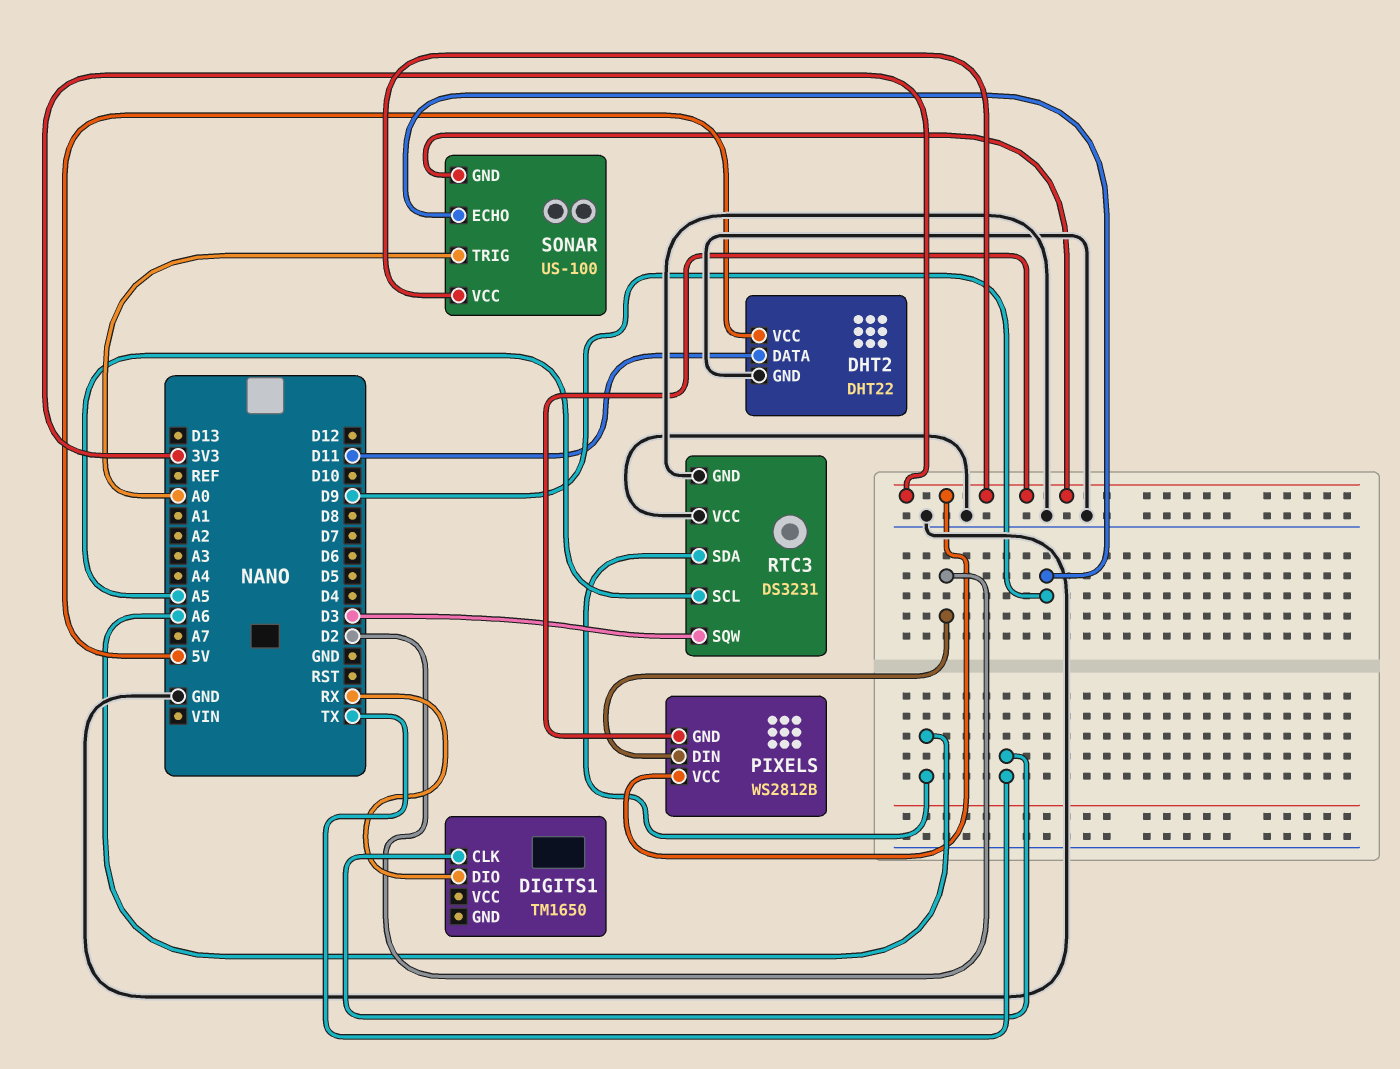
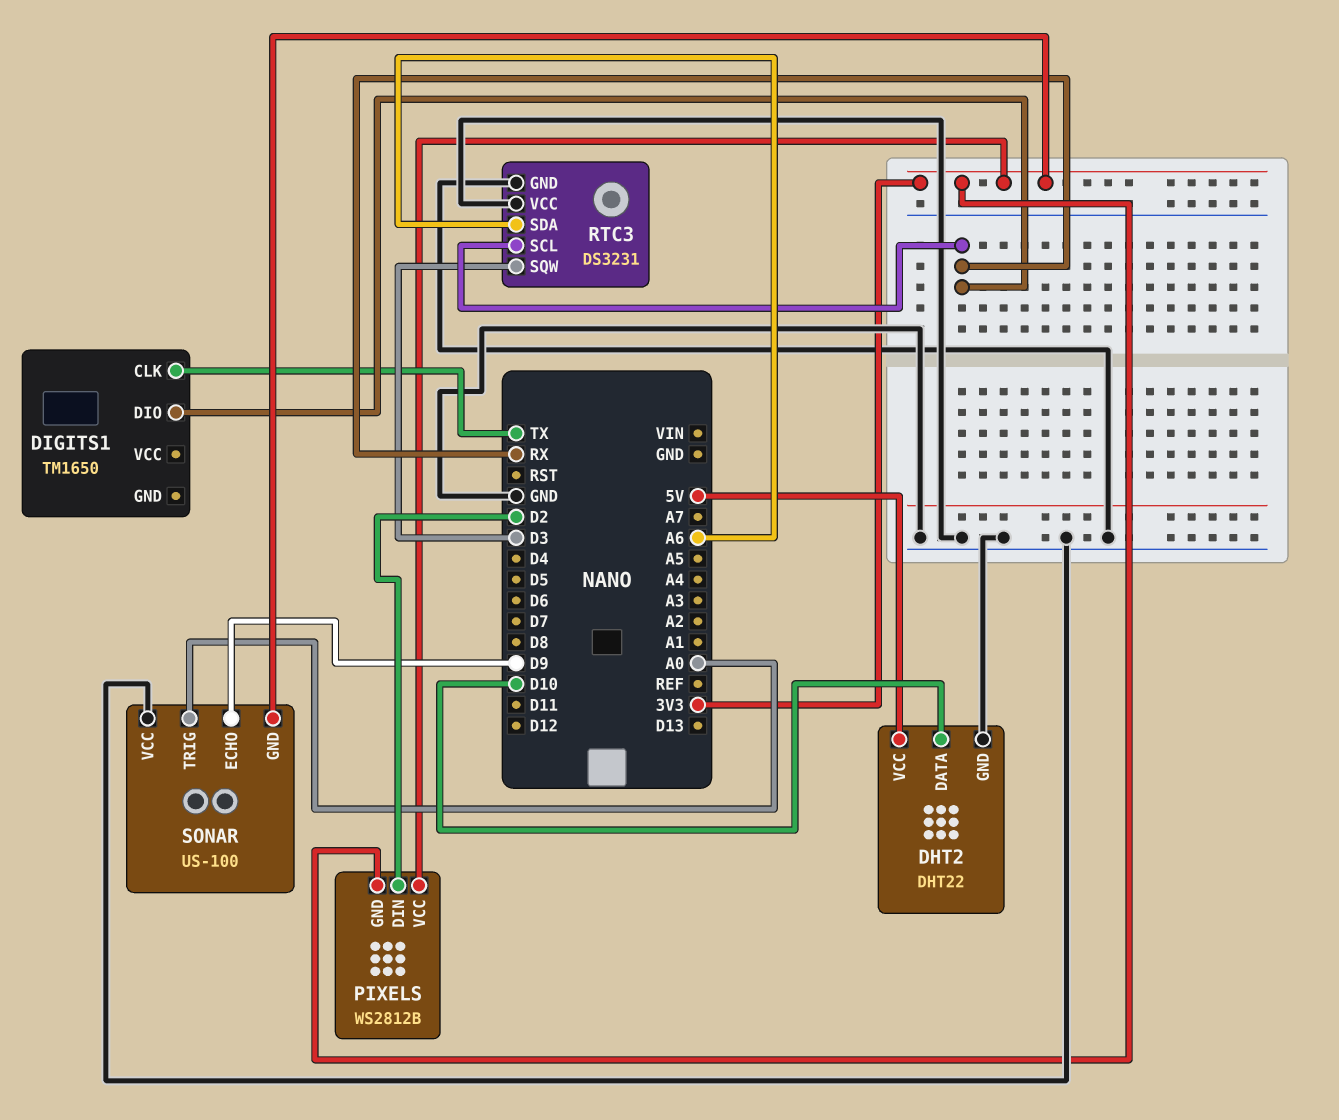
DHT2 pin DATA: D11 -> D10
RTC3 pin SCL: A5 -> RX
SONAR pin VCC: 3V3 -> GND

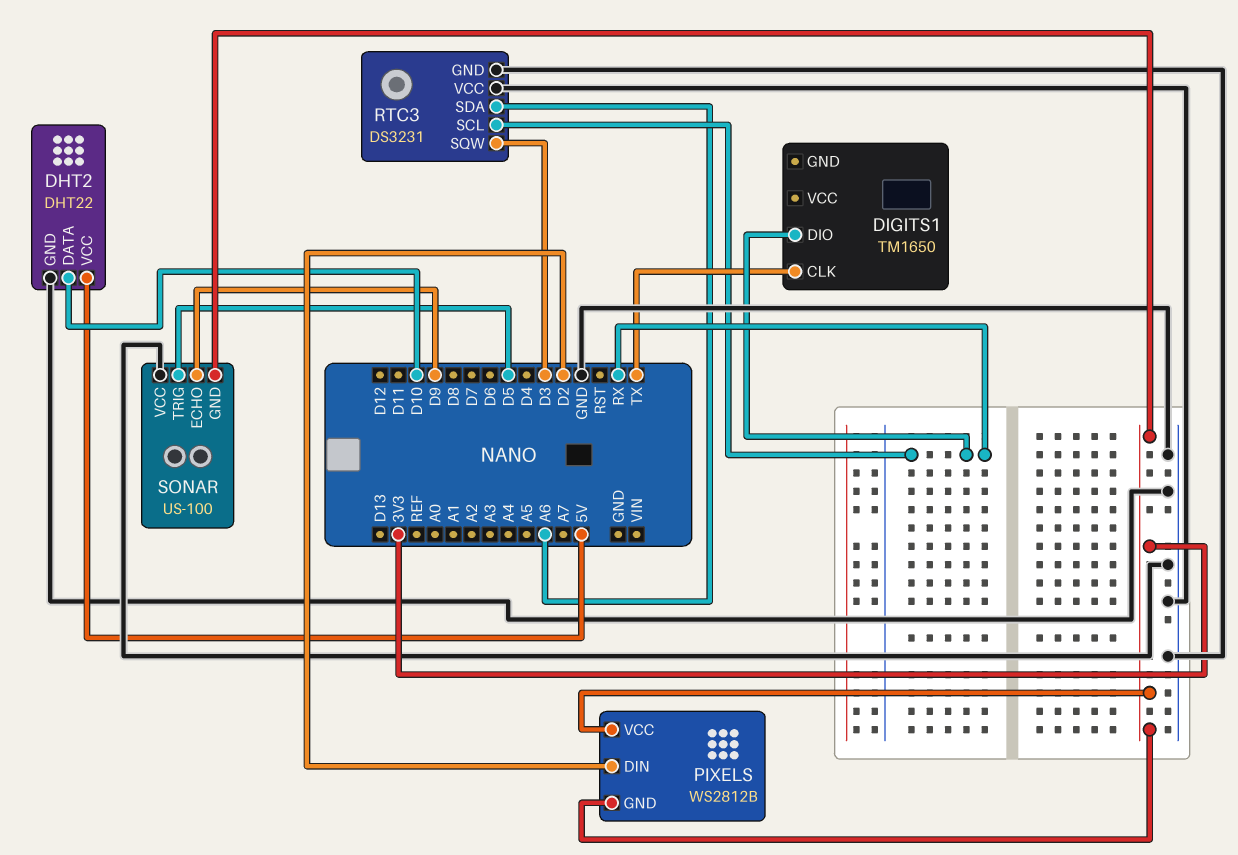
SONAR pin TRIG: A0 -> D5

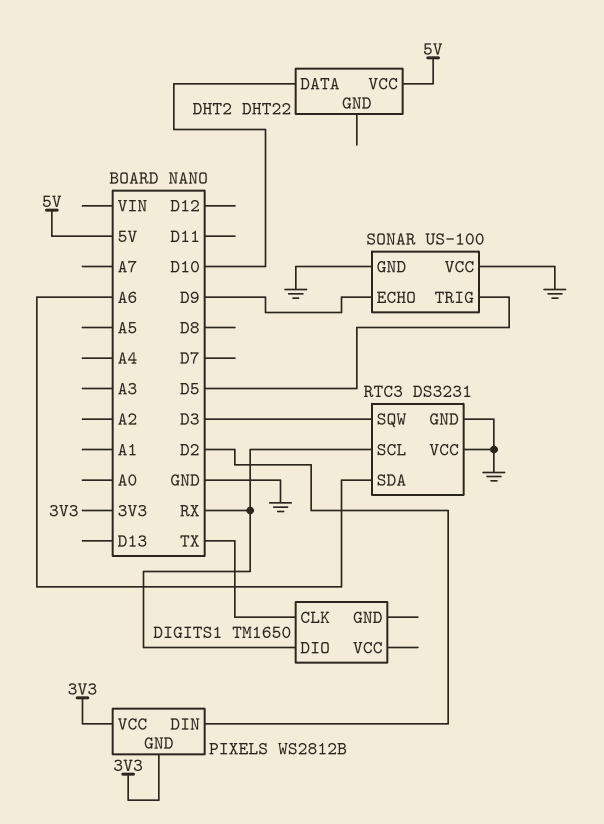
DHT2 pin GND: GND -> none
SONAR pin GND: 3V3 -> GND

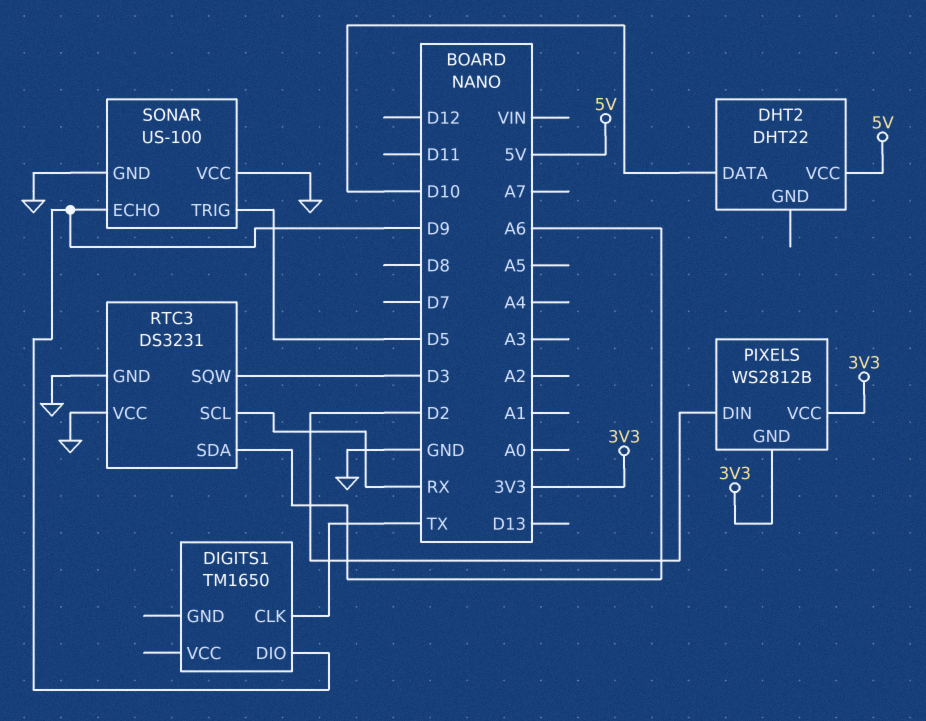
DIGITS1 pin DIO: RX -> D9

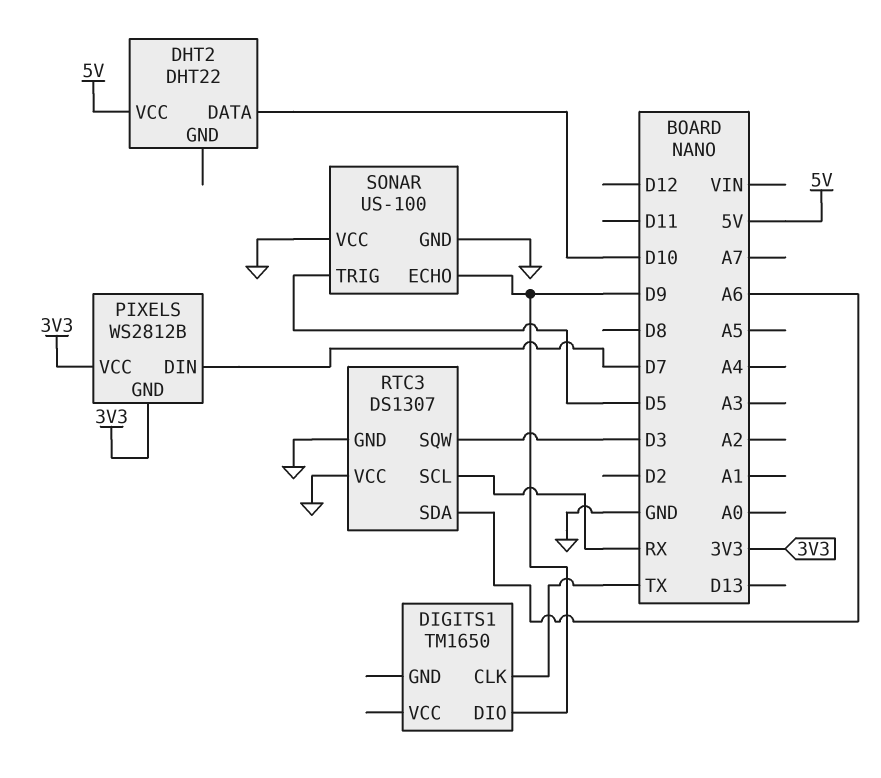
PIXELS pin DIN: D2 -> D7
RTC3: DS3231 -> DS1307

